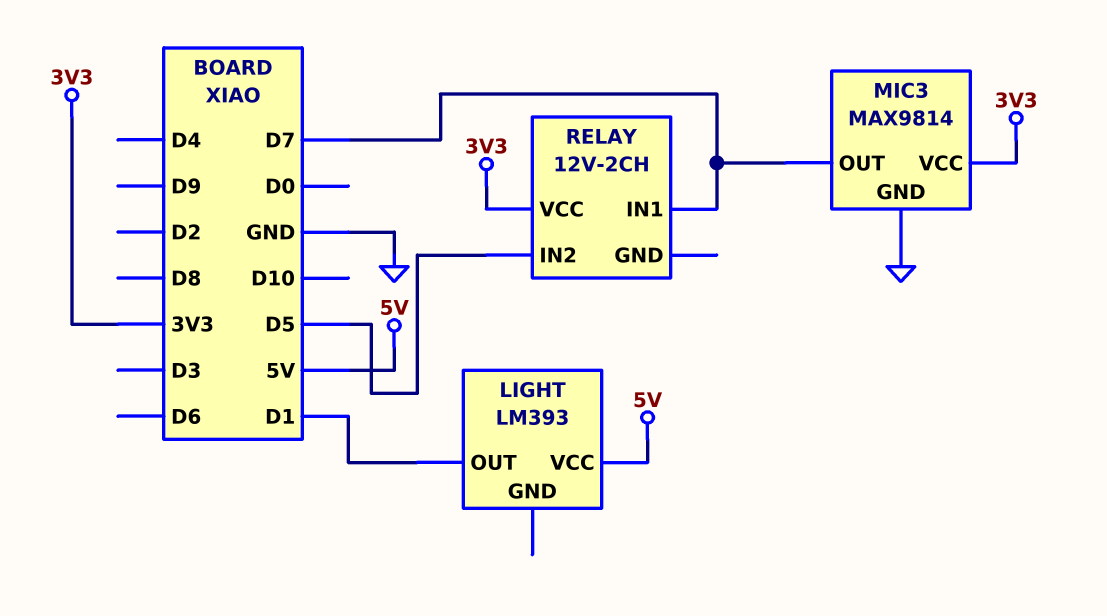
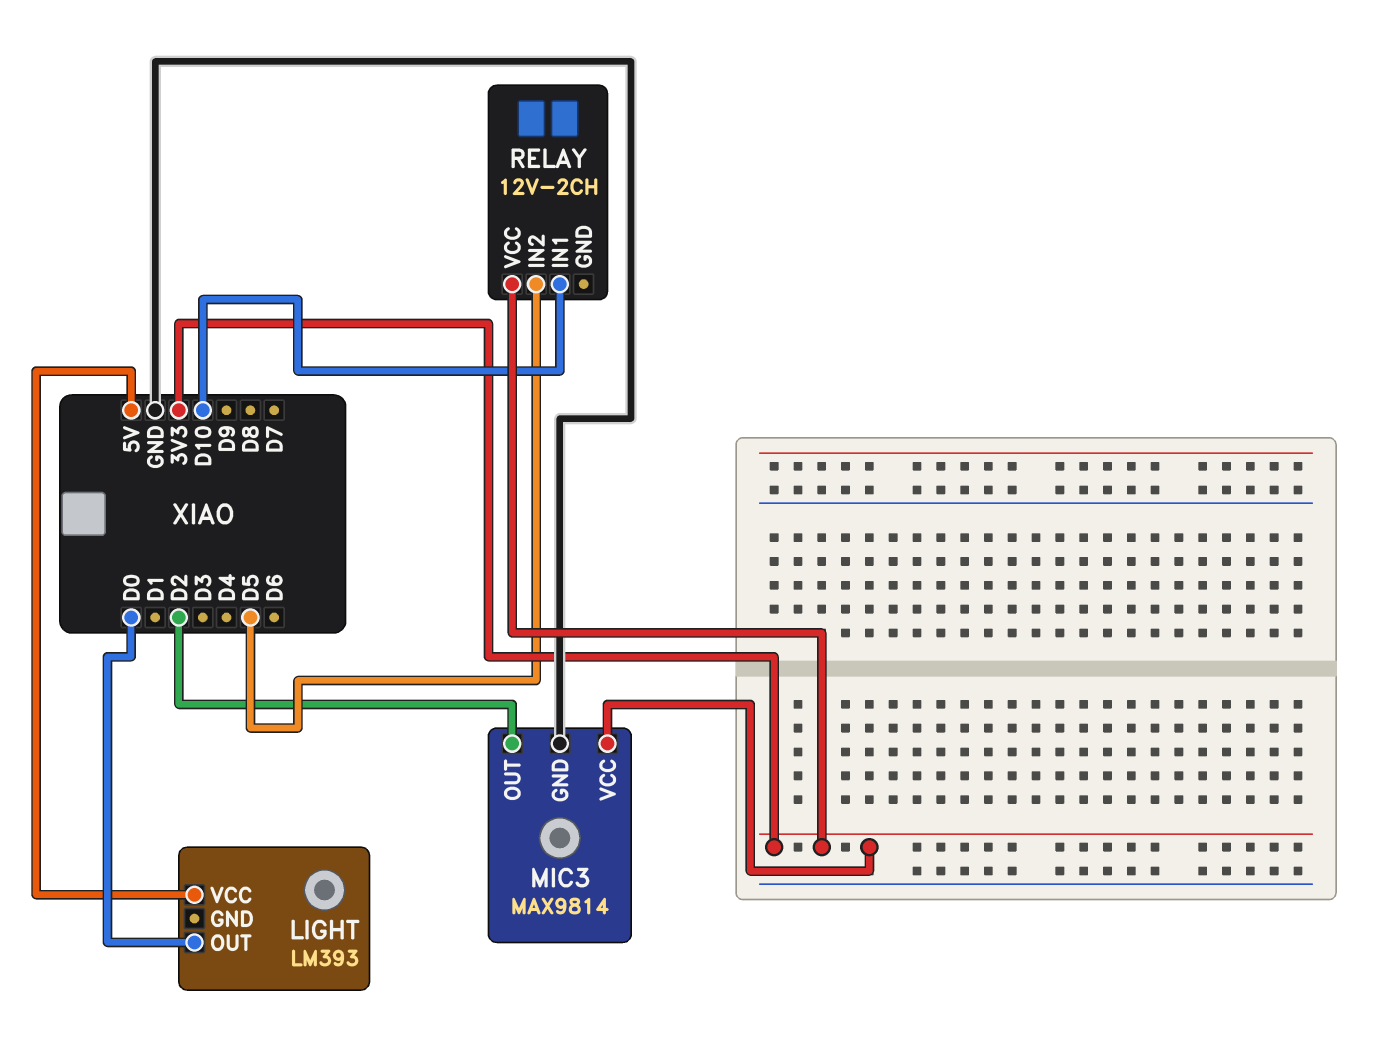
LIGHT pin OUT: D1 -> D0
MIC3 pin OUT: D7 -> D2
RELAY pin IN1: D7 -> D10

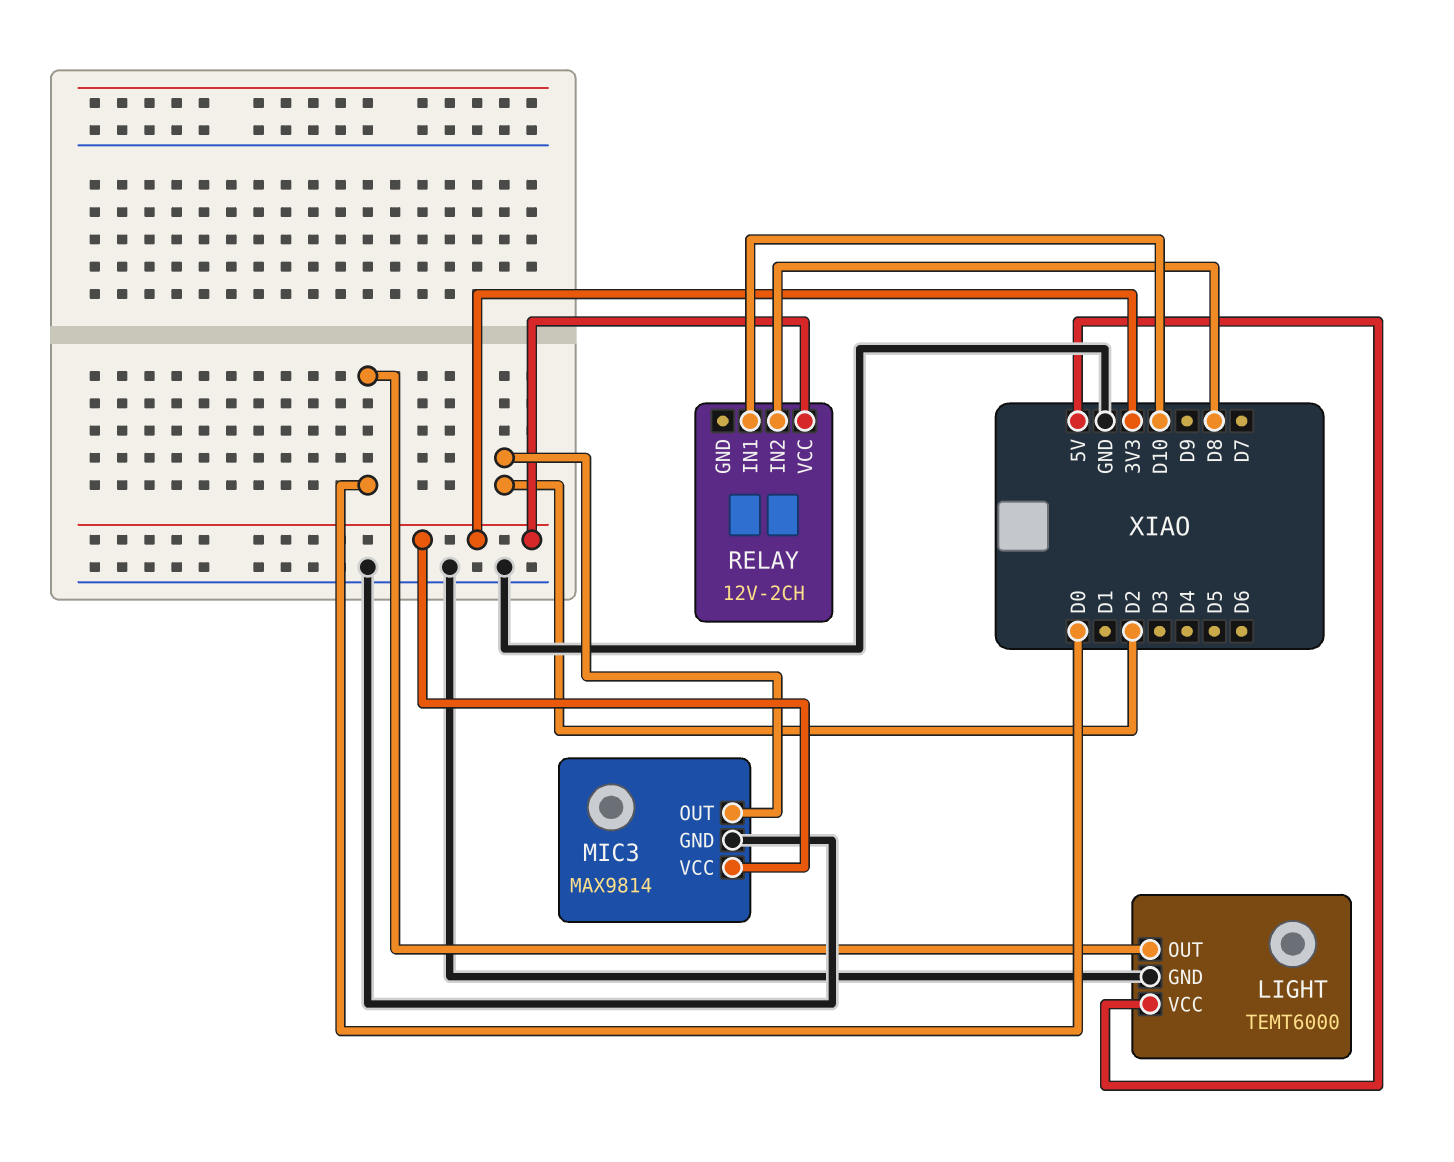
LIGHT: LM393 -> TEMT6000
LIGHT pin GND: none -> GND
RELAY pin IN2: D5 -> D8

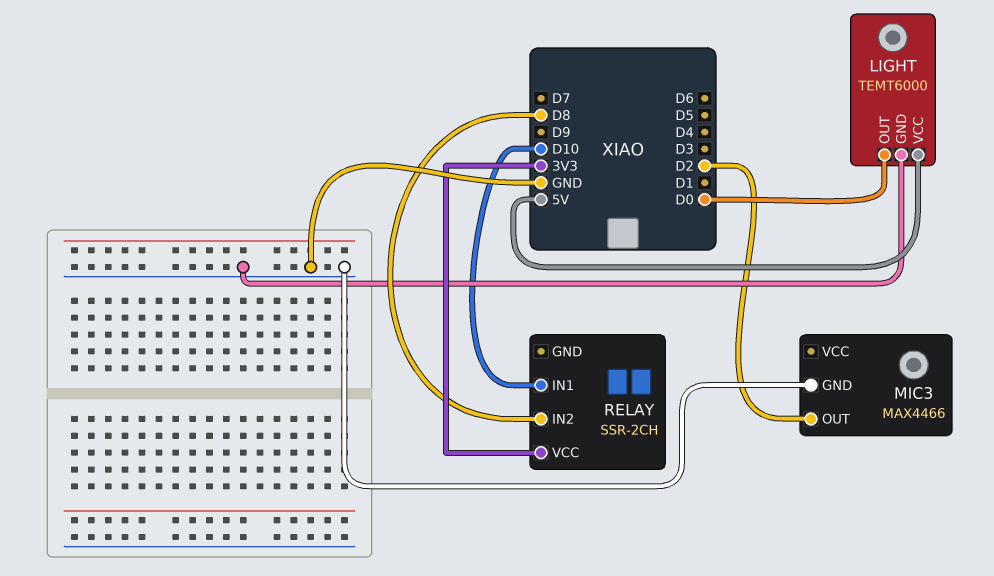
MIC3: MAX9814 -> MAX4466
MIC3 pin VCC: 3V3 -> none
RELAY: 12V-2CH -> SSR-2CH

